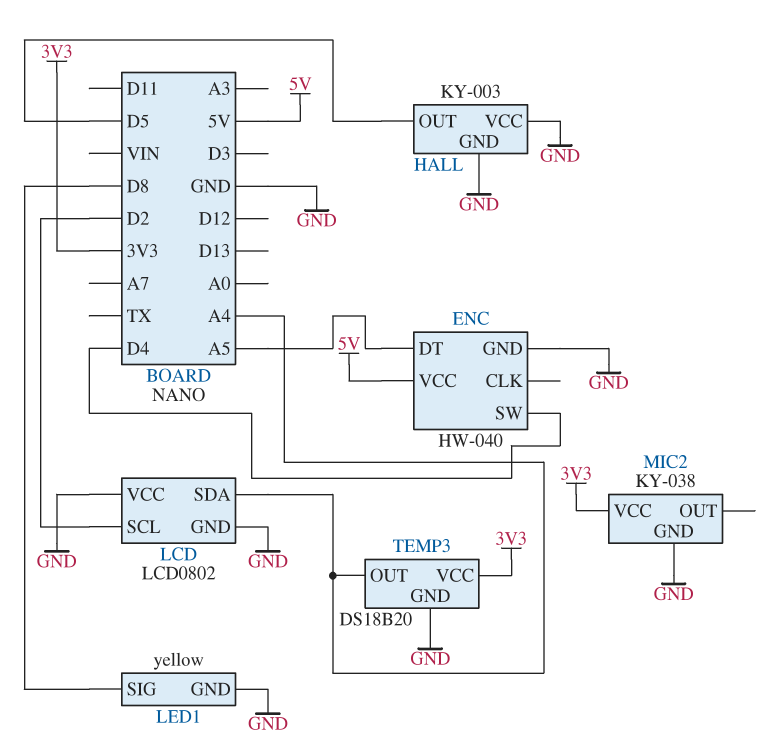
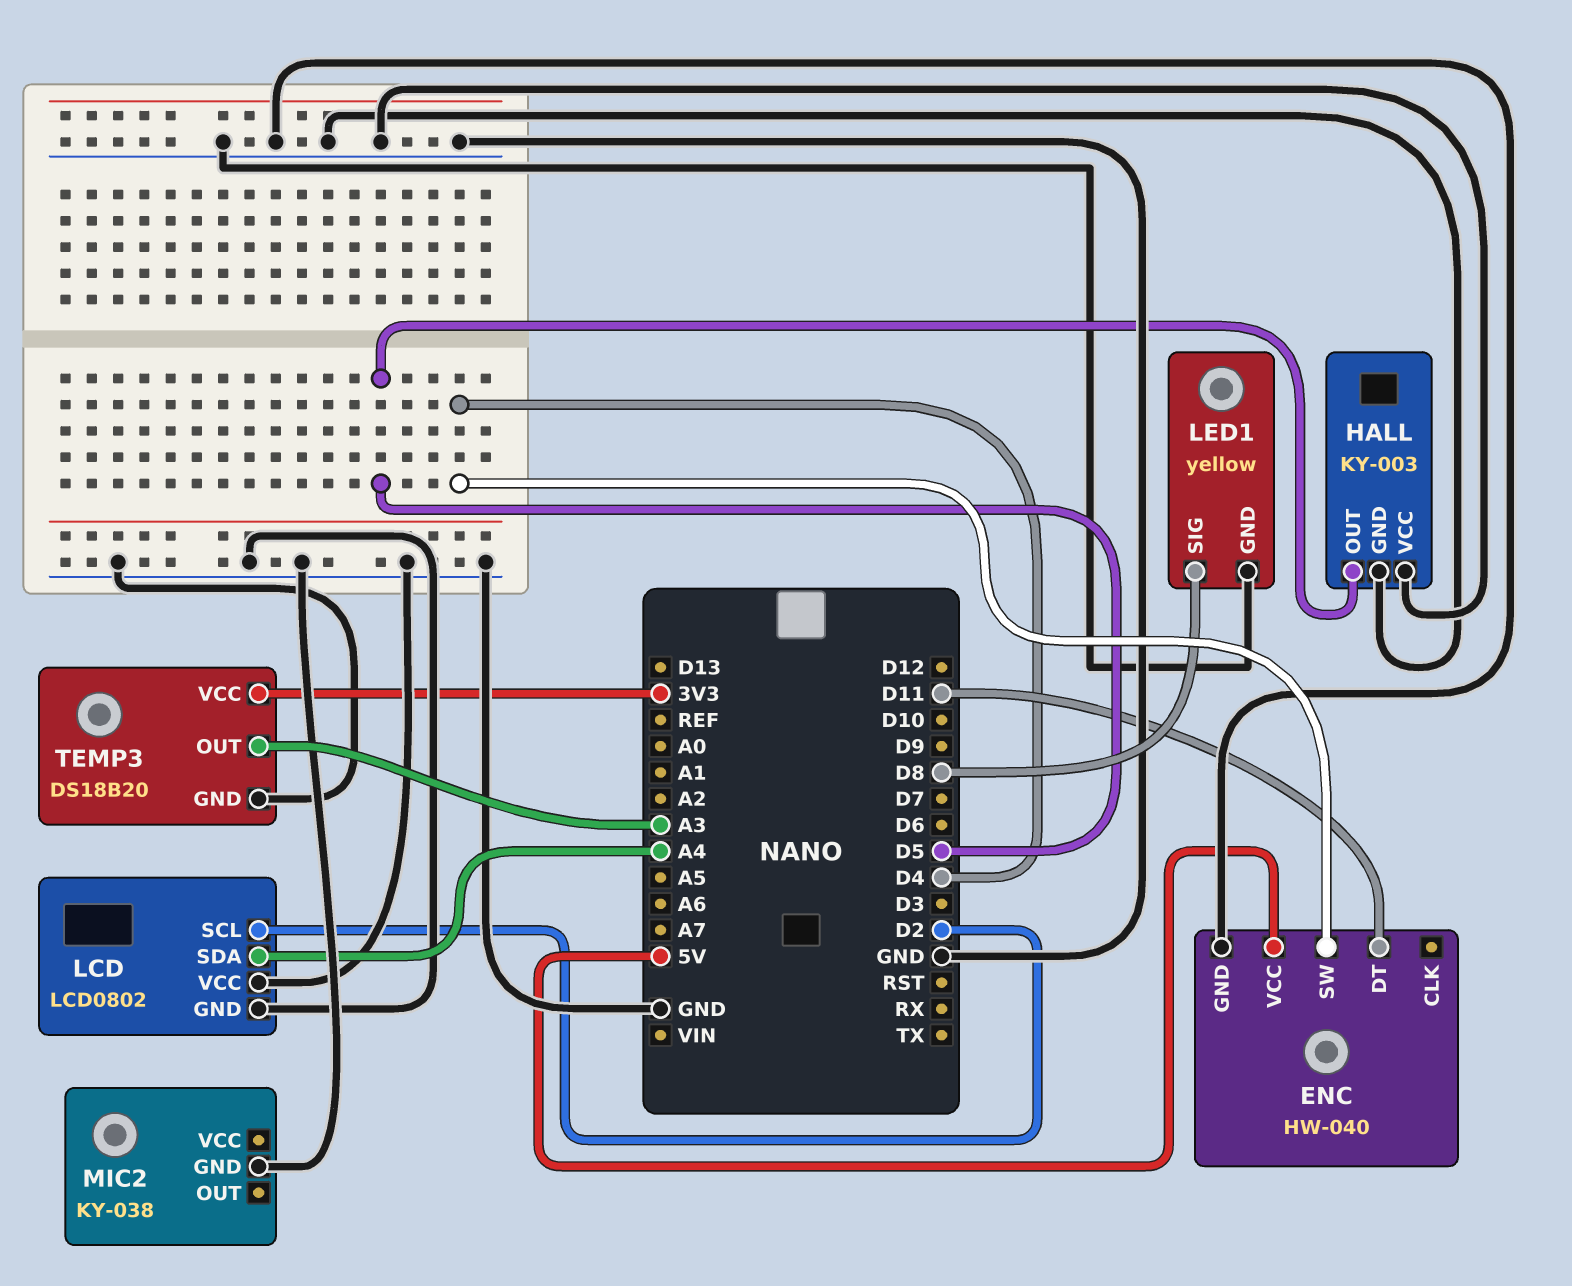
ENC pin DT: A5 -> D11
MIC2 pin VCC: 3V3 -> none
TEMP3 pin OUT: A4 -> A3

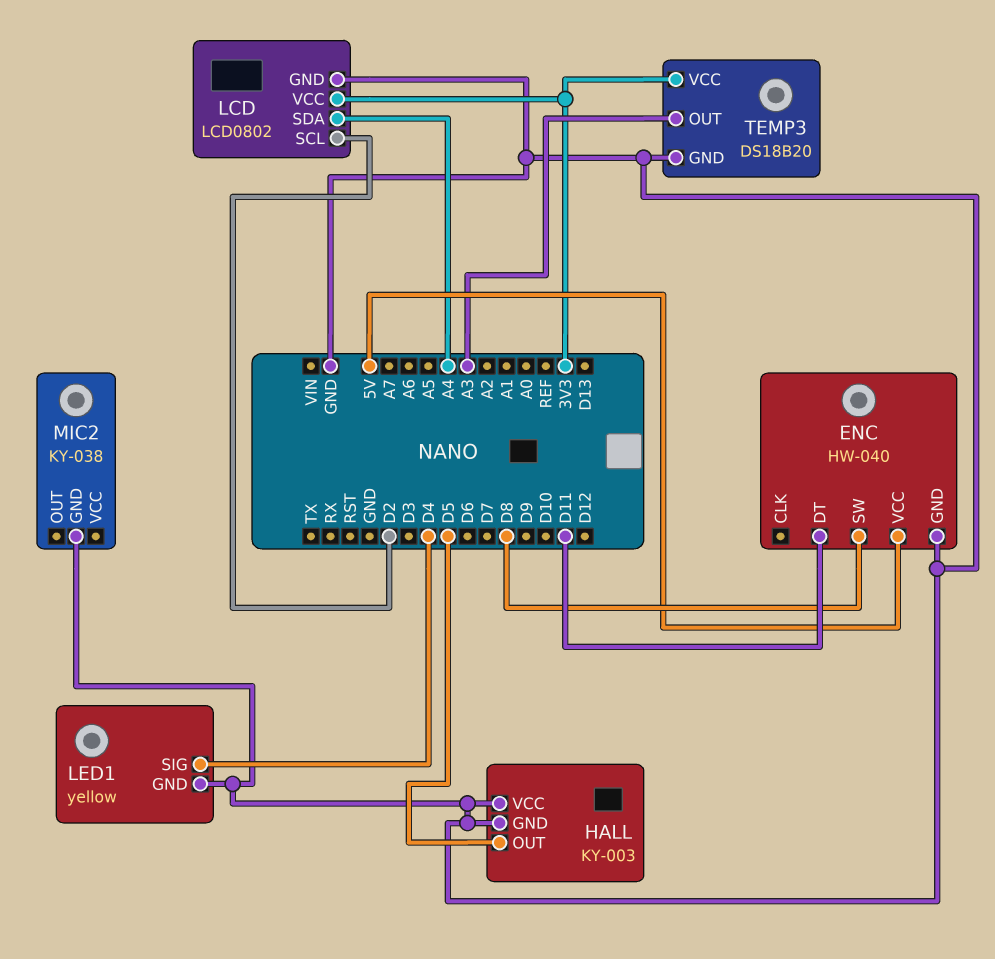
ENC pin SW: D4 -> D8
LCD pin VCC: GND -> 3V3
LED1 pin SIG: D8 -> D4

